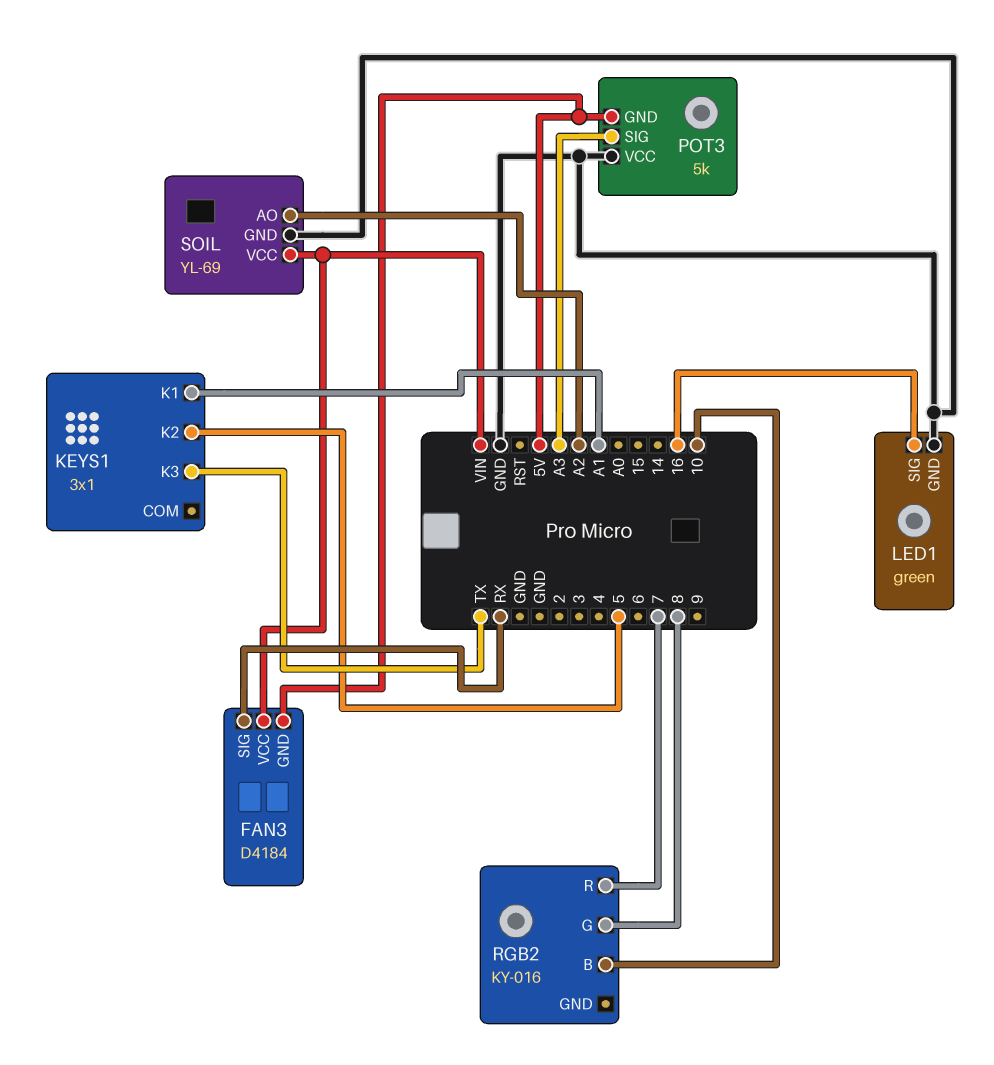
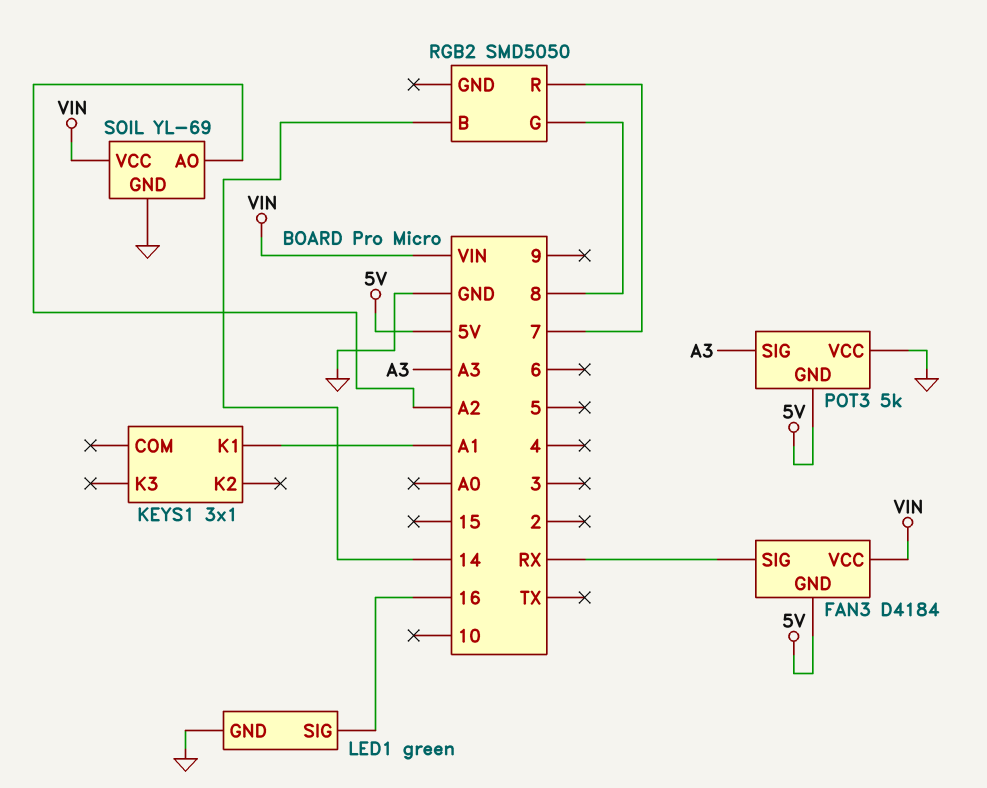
KEYS1 pin K2: 5 -> none
KEYS1 pin K3: TX -> none
RGB2: KY-016 -> SMD5050
RGB2 pin B: 10 -> 14

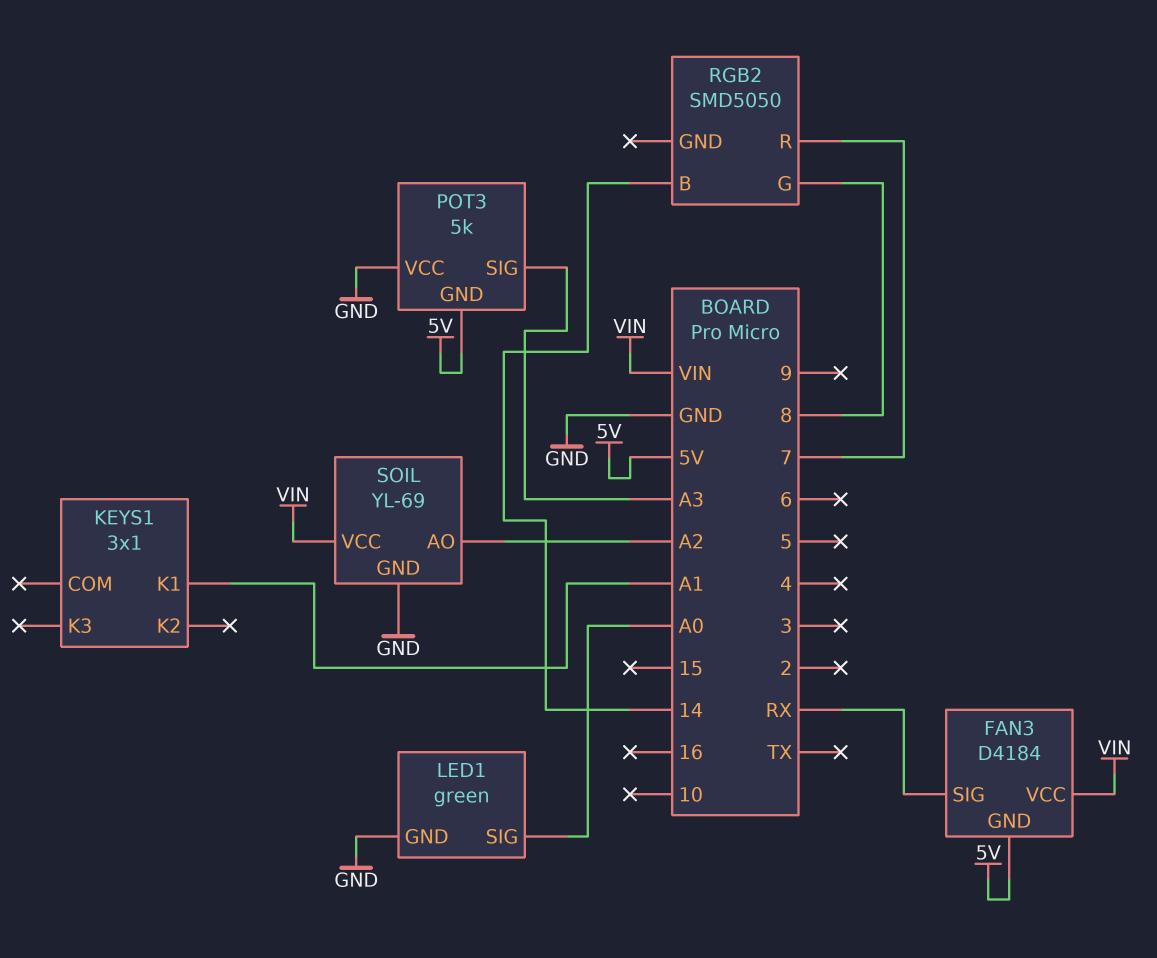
LED1 pin SIG: 16 -> A0

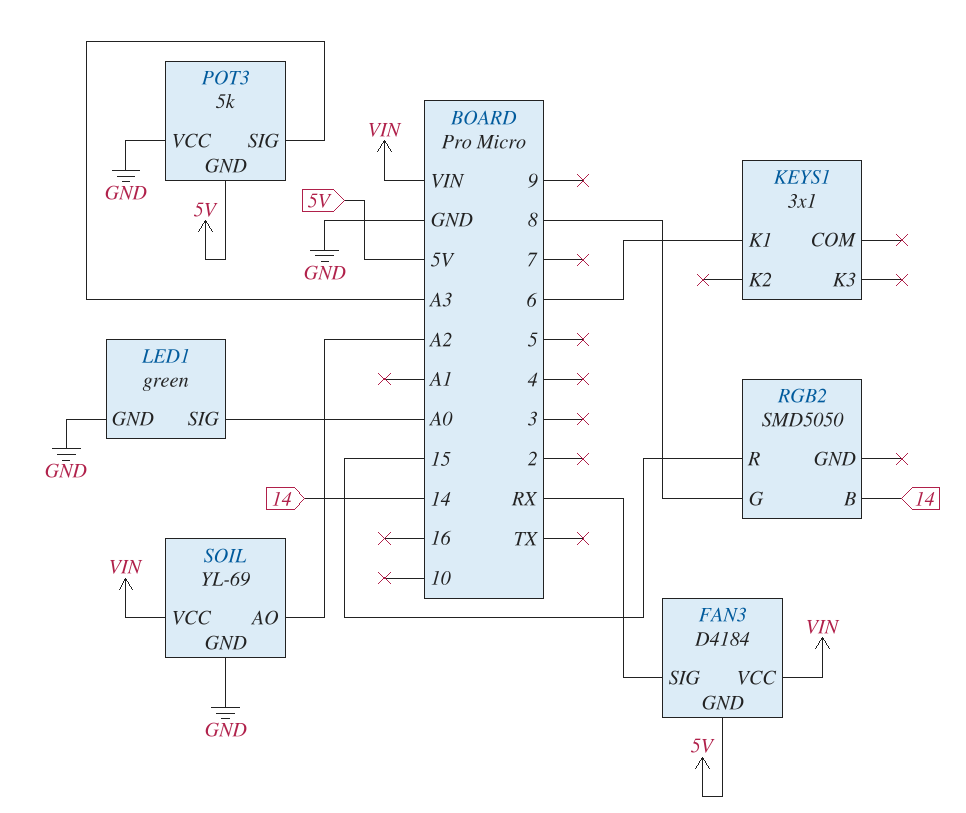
KEYS1 pin K1: A1 -> 6
RGB2 pin R: 7 -> 15

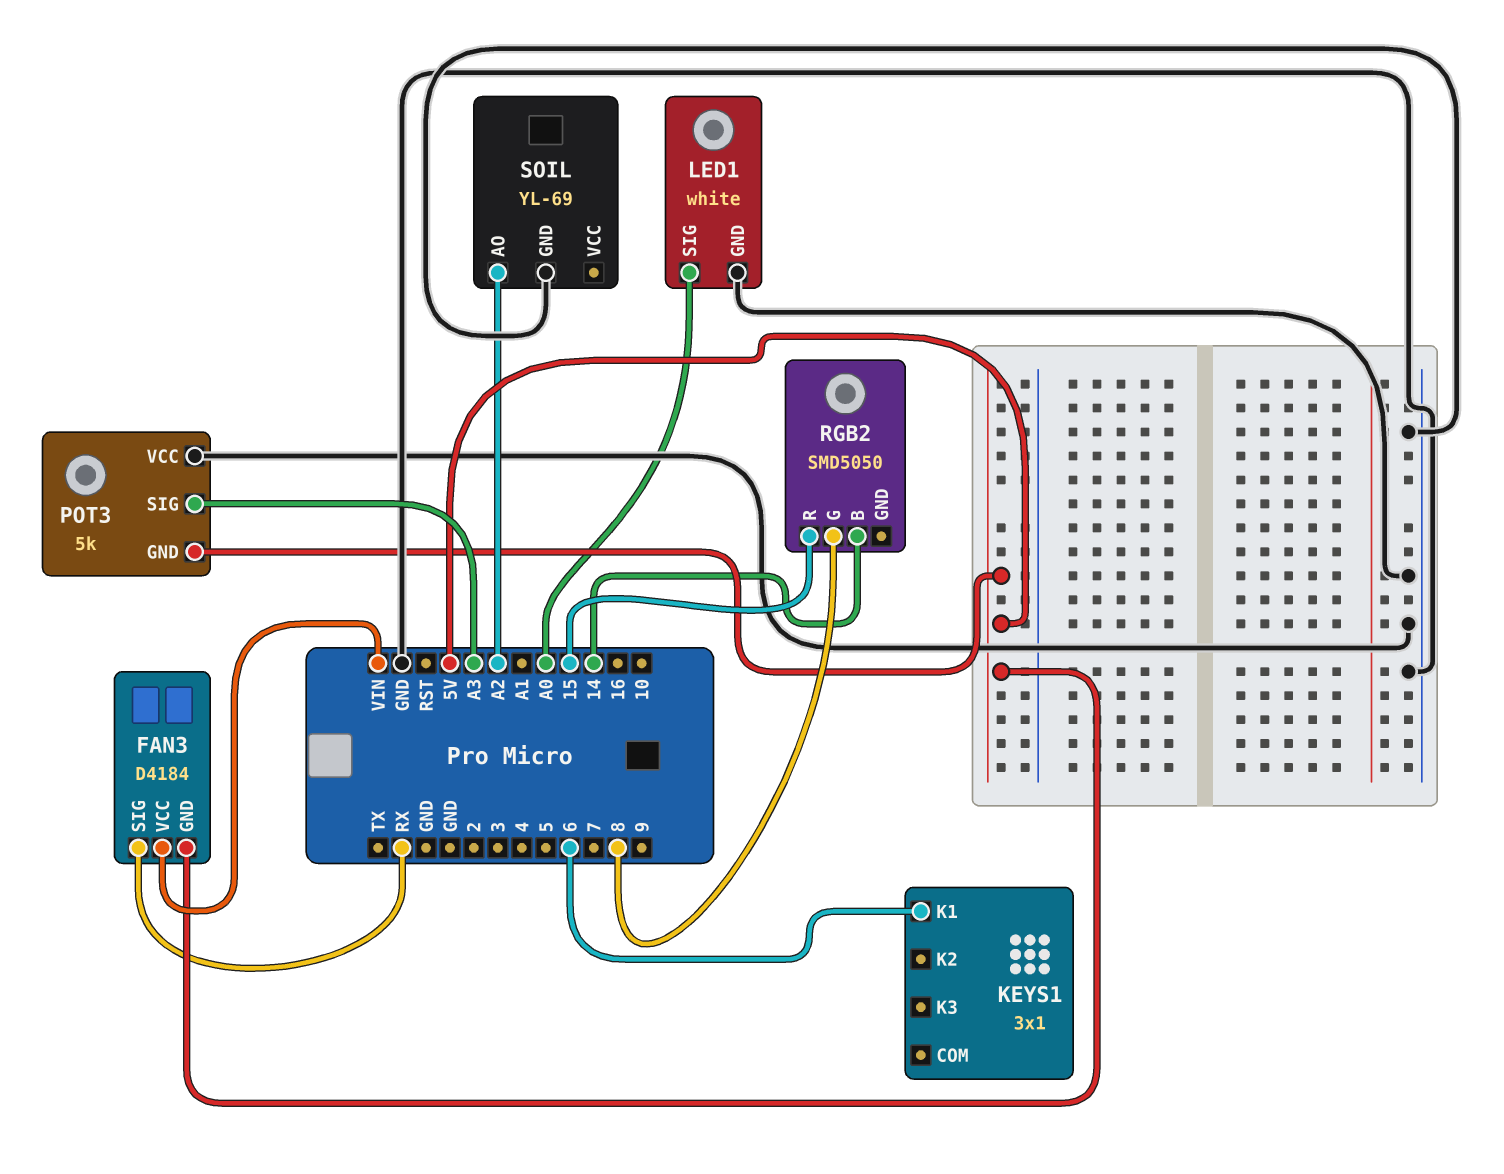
LED1: green -> white
SOIL pin VCC: VIN -> none

